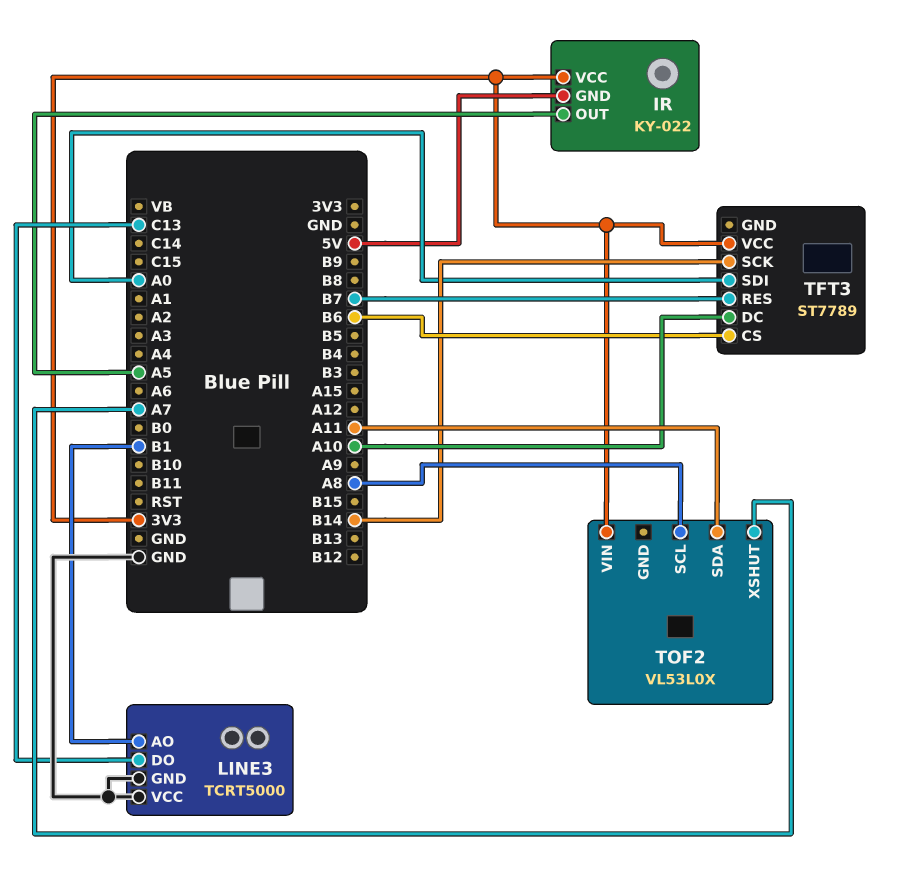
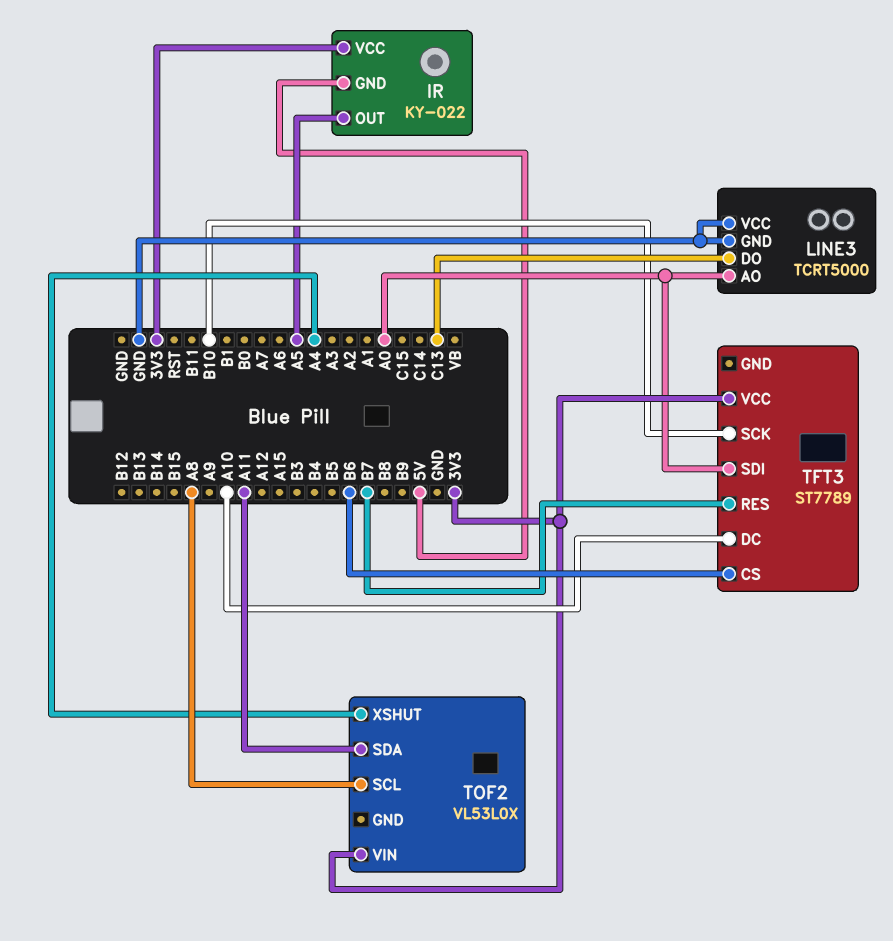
LINE3 pin AO: B1 -> A0
TFT3 pin SCK: B14 -> B10
TOF2 pin XSHUT: A7 -> A4

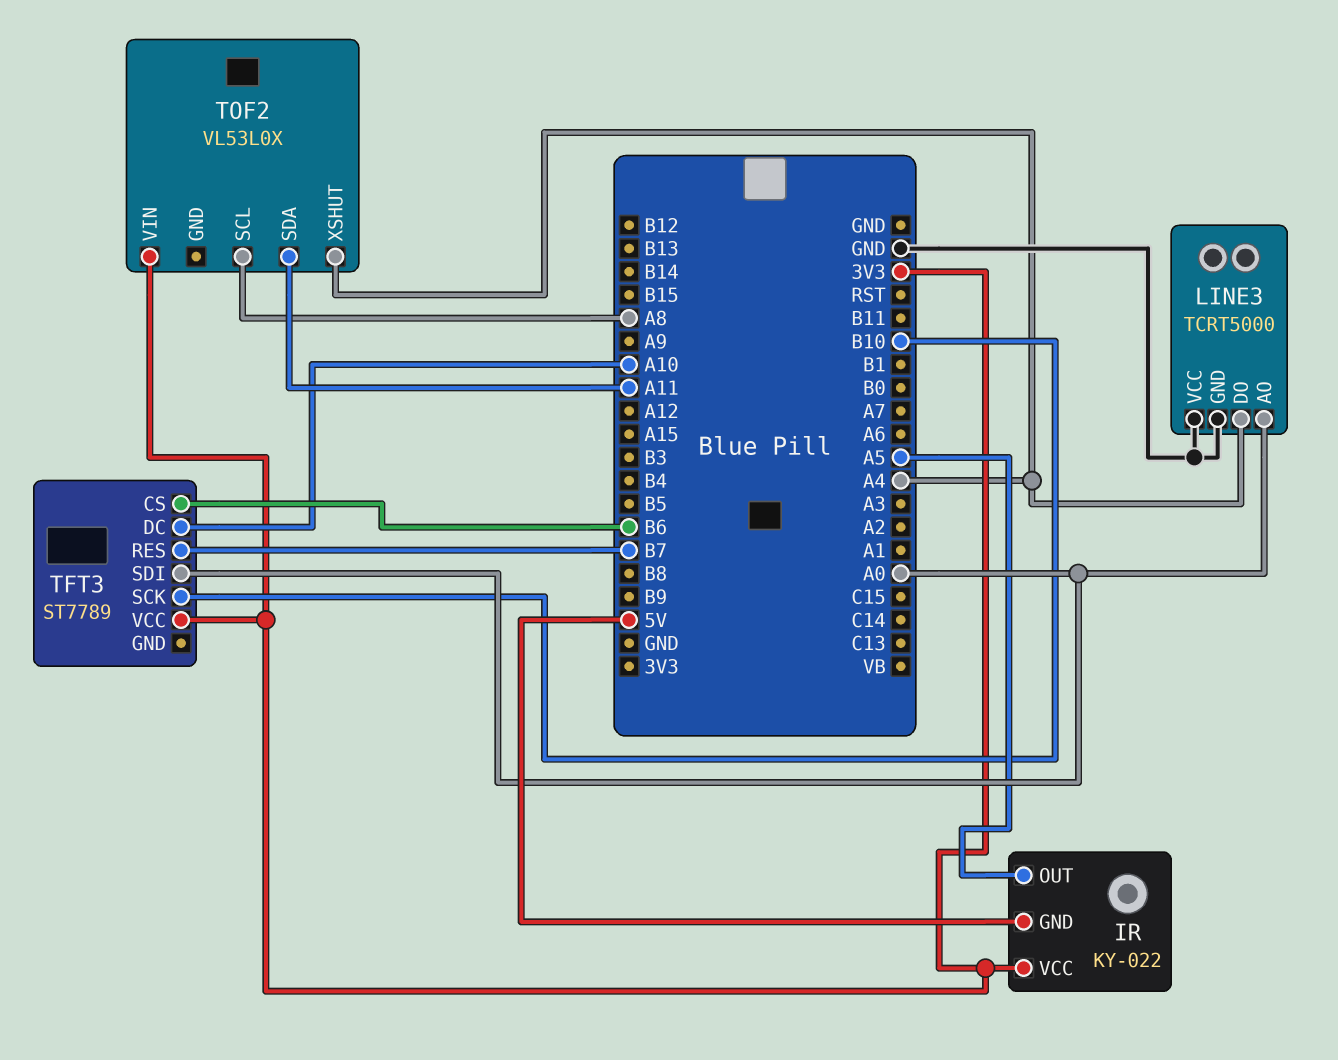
LINE3 pin DO: C13 -> A4

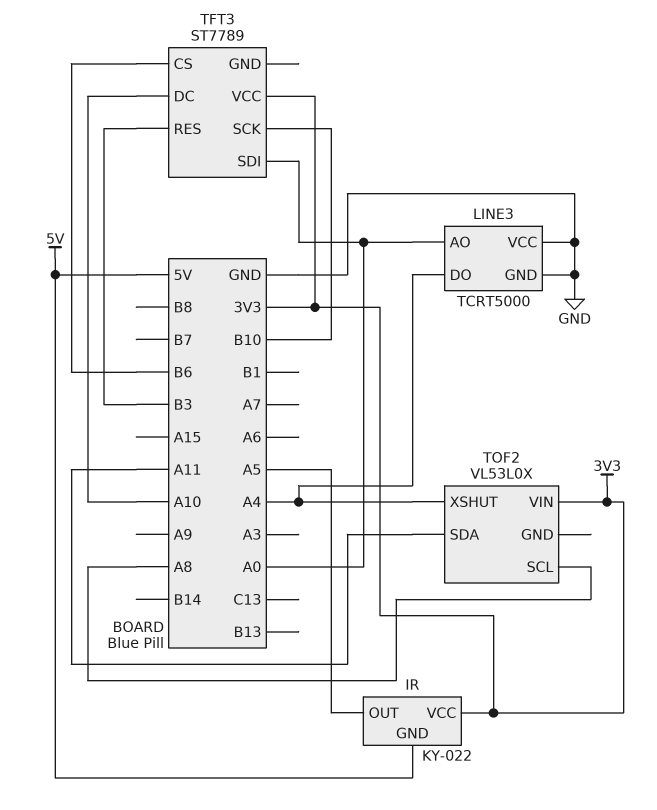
TFT3 pin RES: B7 -> B3

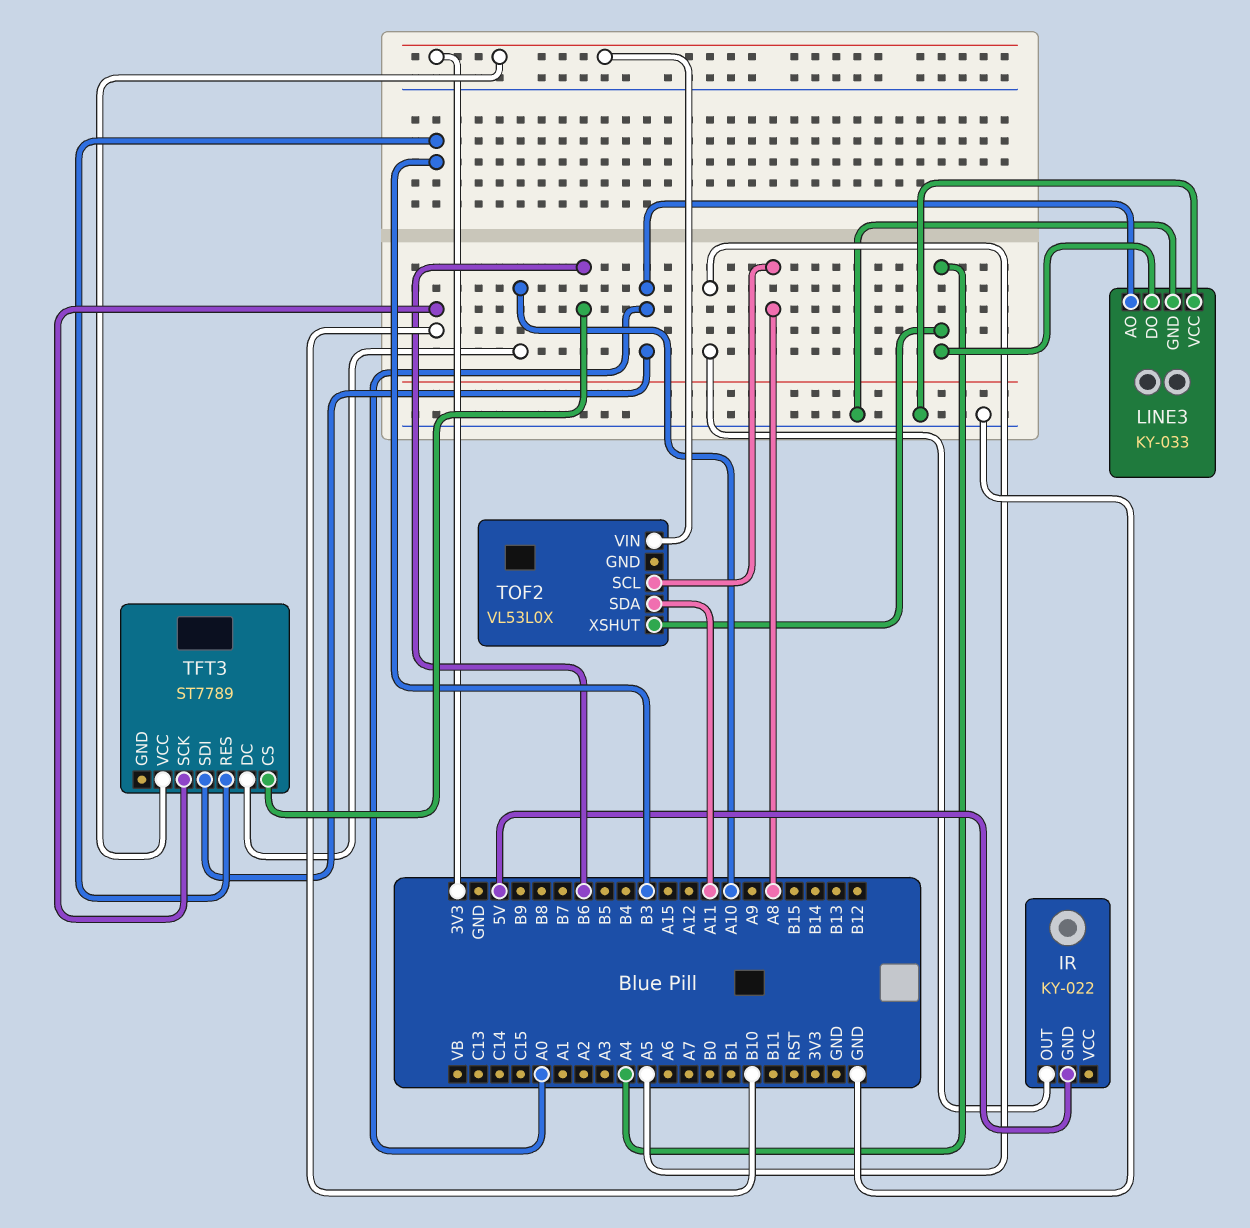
IR pin VCC: 3V3 -> none
LINE3: TCRT5000 -> KY-033

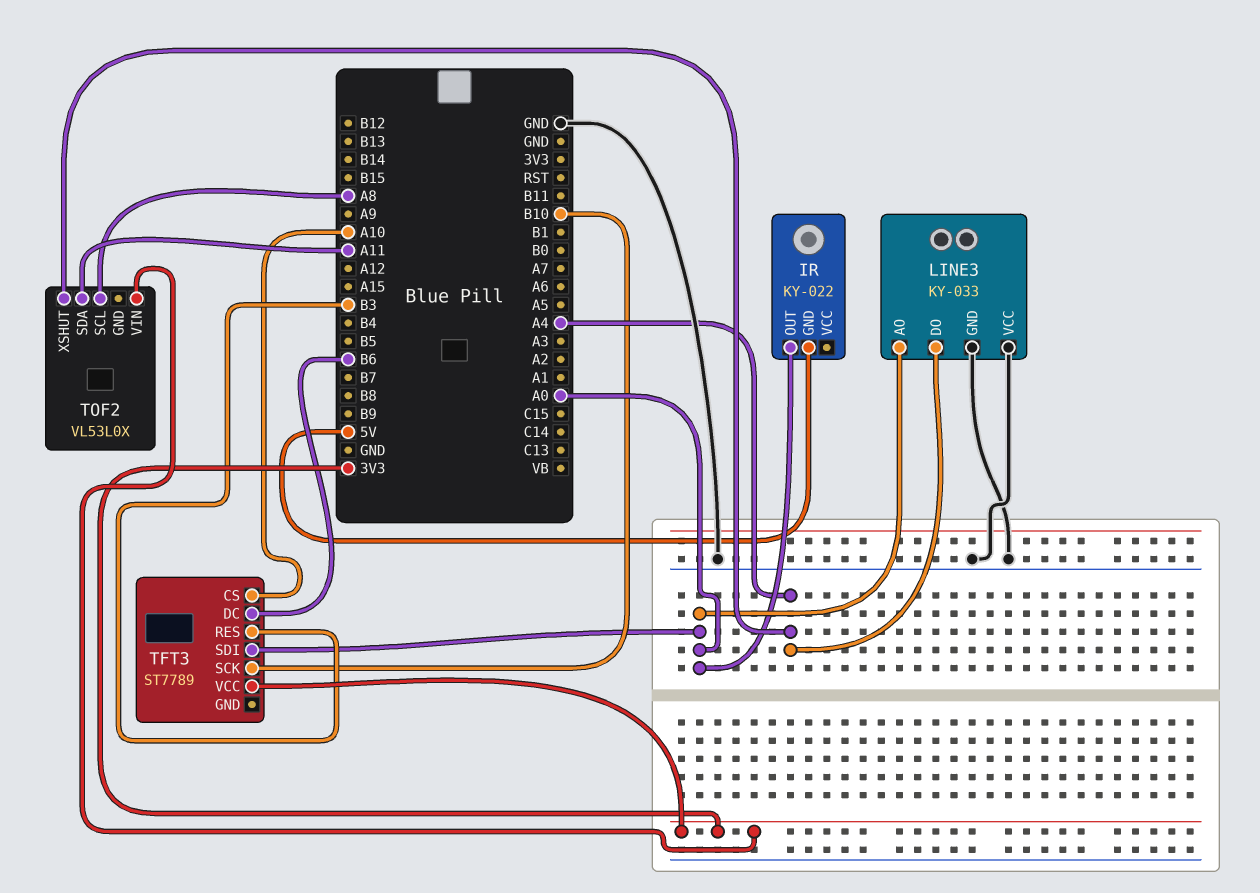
IR pin OUT: A5 -> A0
TFT3 pin CS: B6 -> A10
TFT3 pin DC: A10 -> B6

